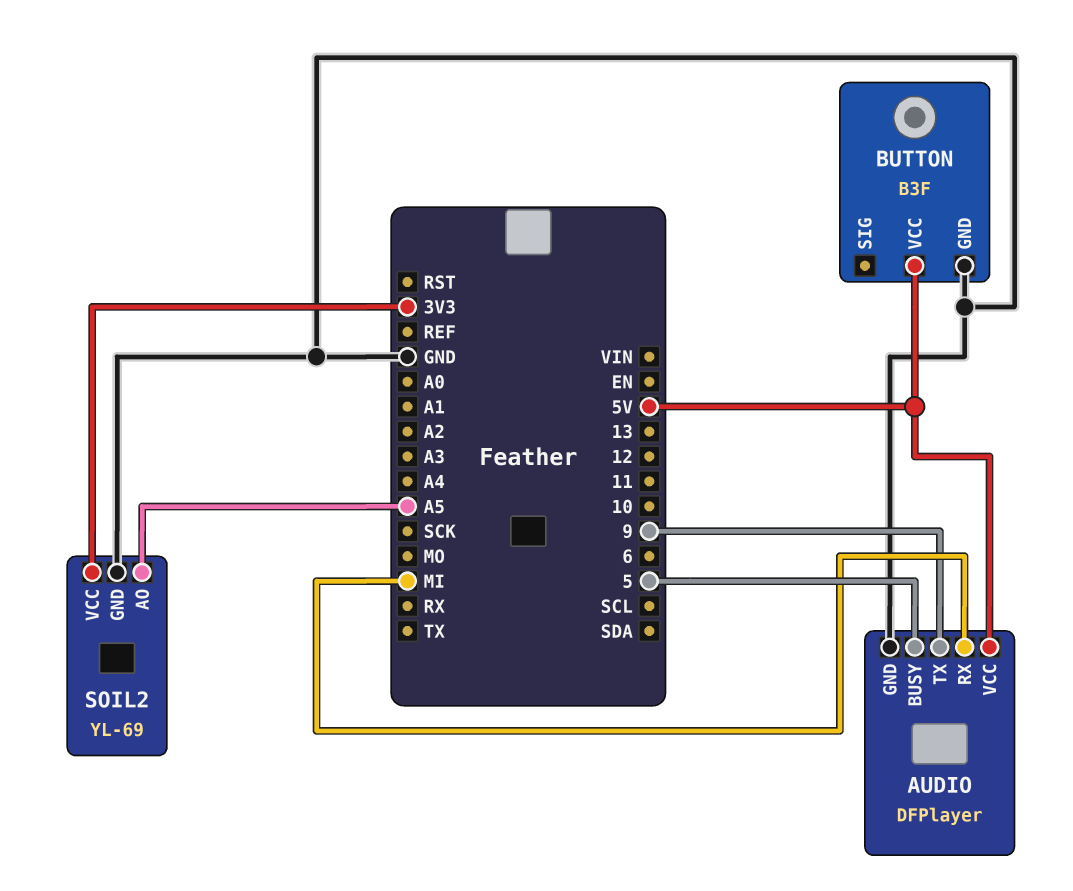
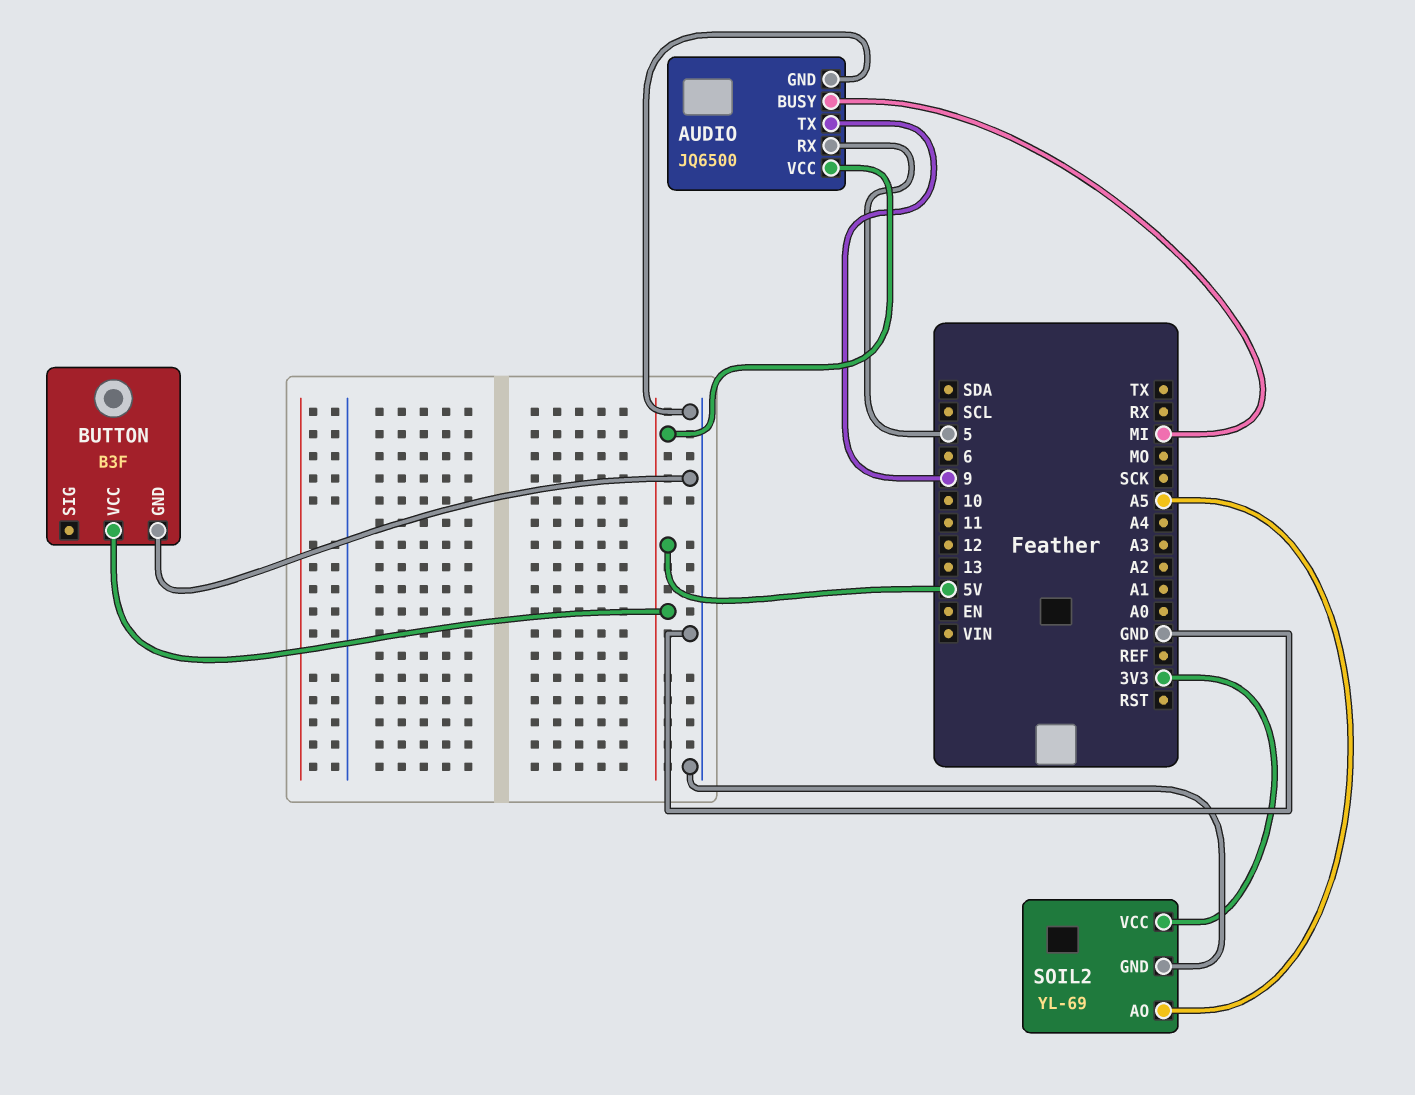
AUDIO: DFPlayer -> JQ6500
AUDIO pin BUSY: 5 -> MI
AUDIO pin RX: MI -> 5

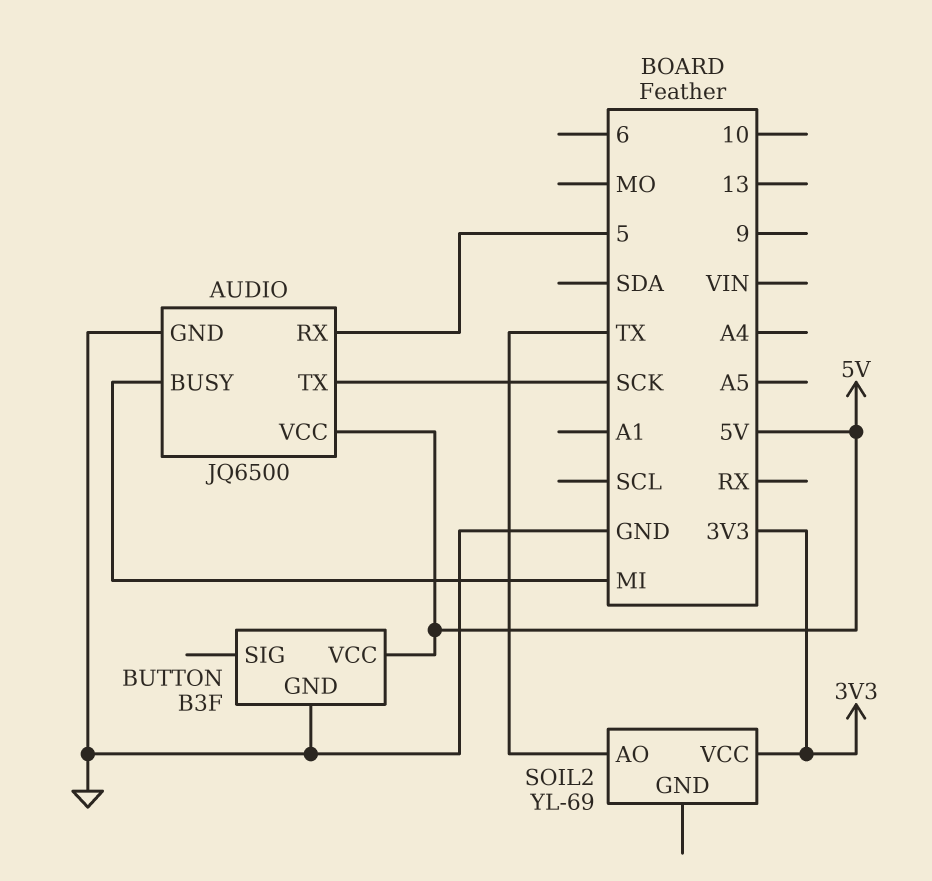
AUDIO pin TX: 9 -> SCK
SOIL2 pin AO: A5 -> TX
SOIL2 pin GND: GND -> none

